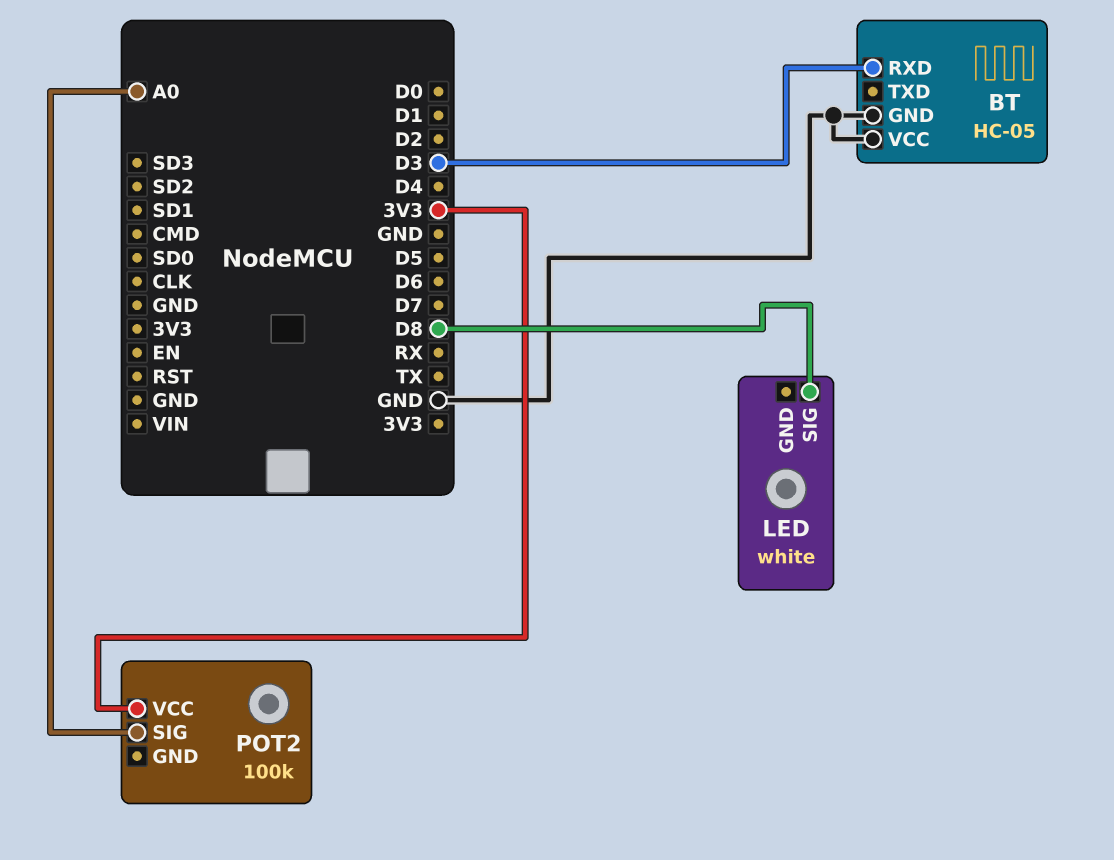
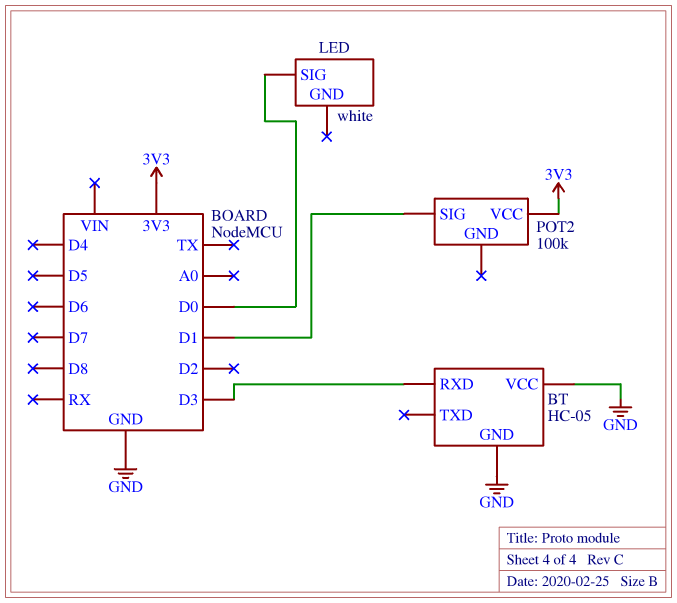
LED pin SIG: D8 -> D0
POT2 pin SIG: A0 -> D1

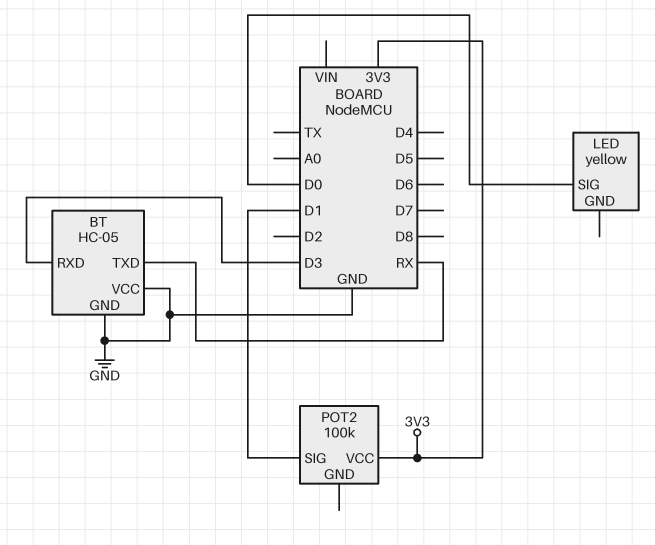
BT pin TXD: none -> RX
LED: white -> yellow

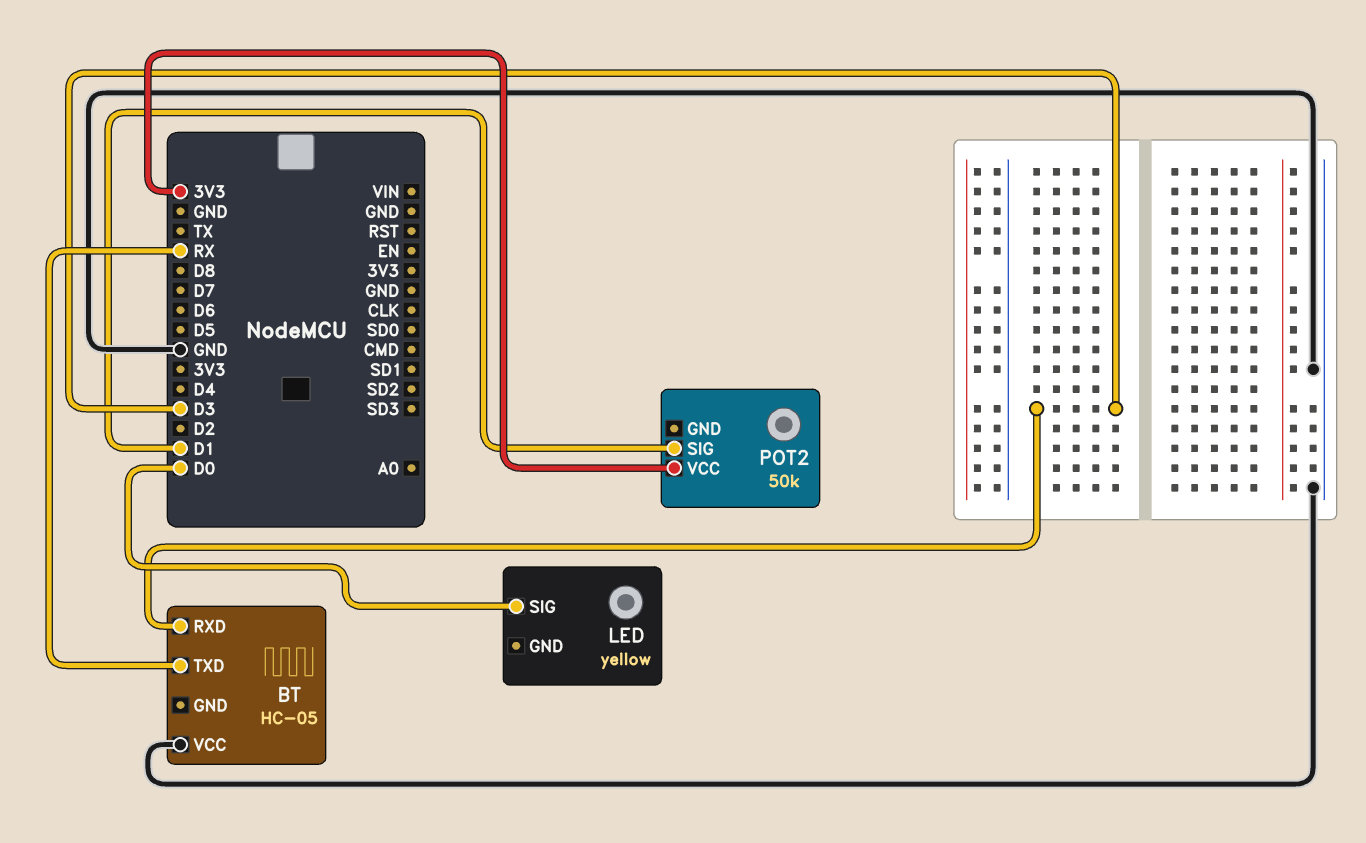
BT pin GND: GND -> none
POT2: 100k -> 50k

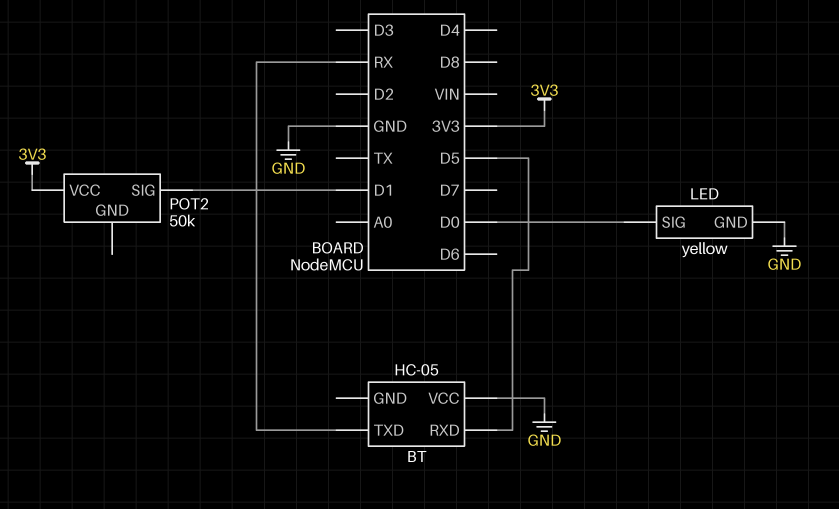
BT pin RXD: D3 -> D5
LED pin GND: none -> GND

